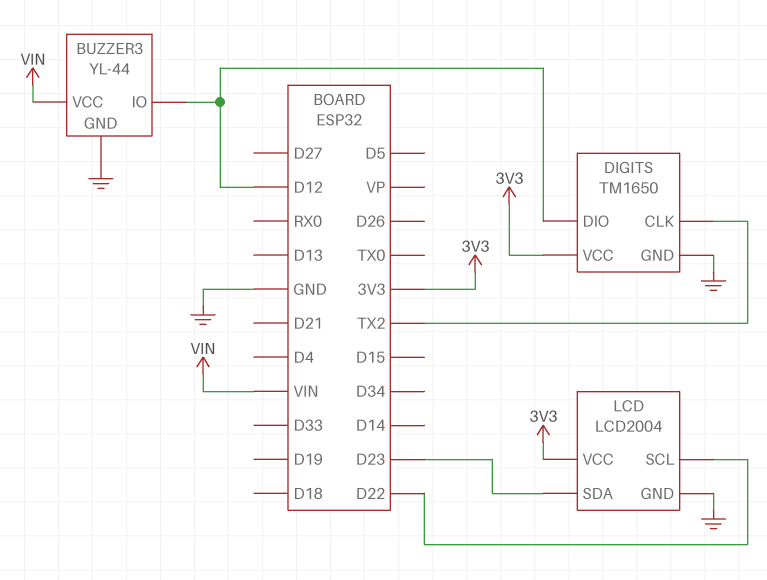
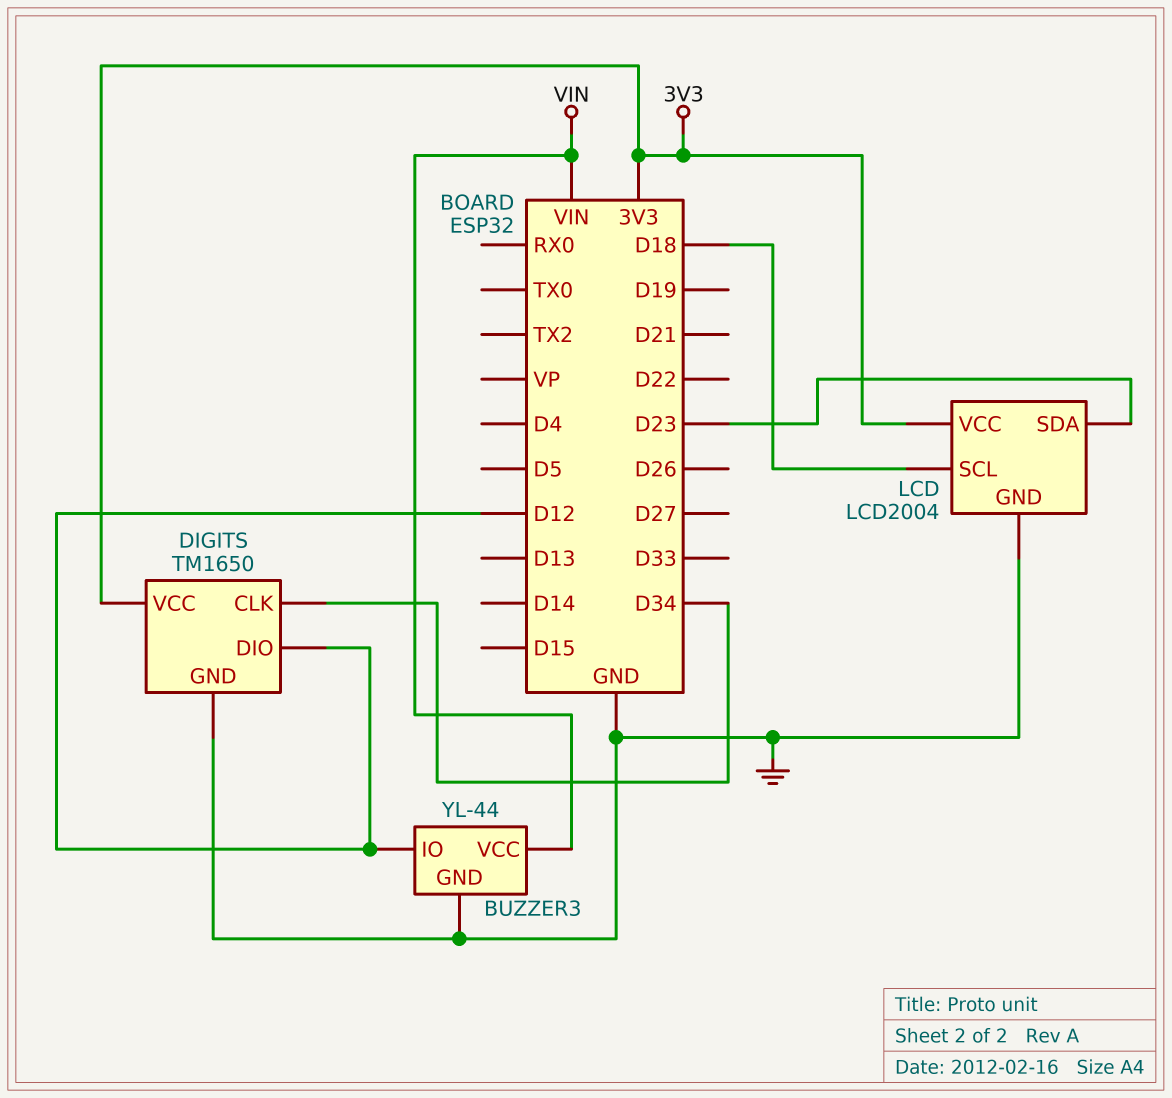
DIGITS pin CLK: TX2 -> D34
LCD pin SCL: D22 -> D18

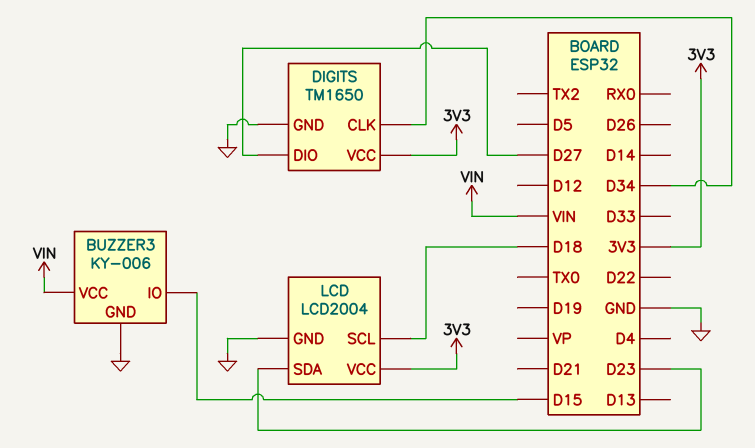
BUZZER3: YL-44 -> KY-006
BUZZER3 pin IO: D12 -> D15
DIGITS pin DIO: D12 -> D27

